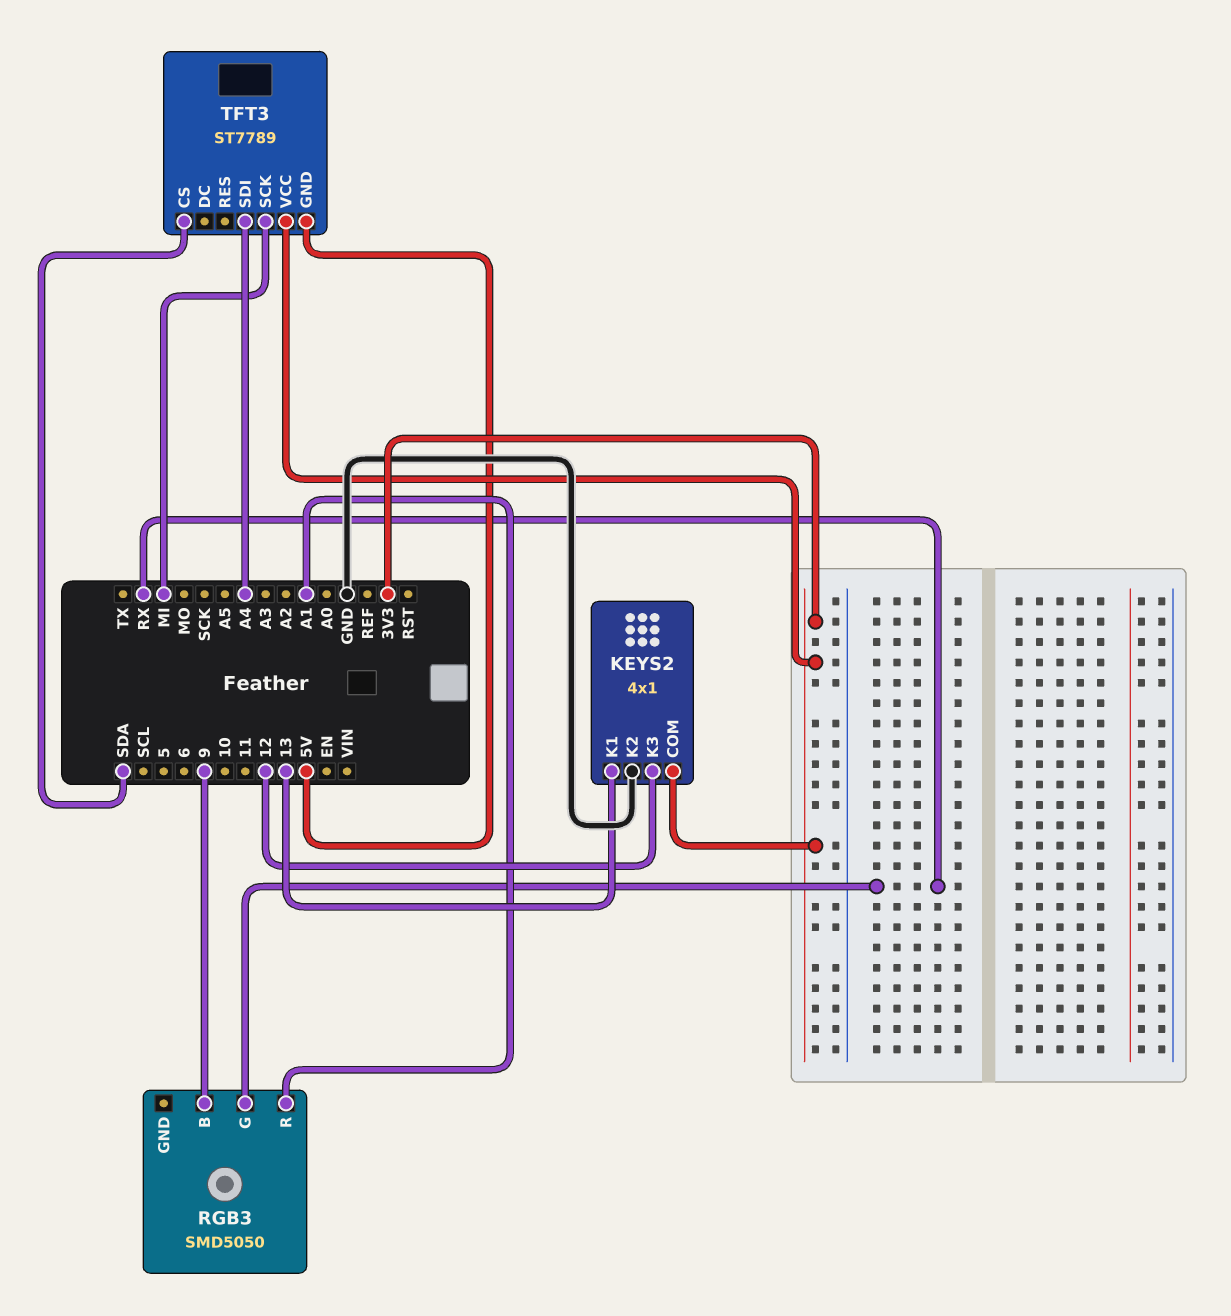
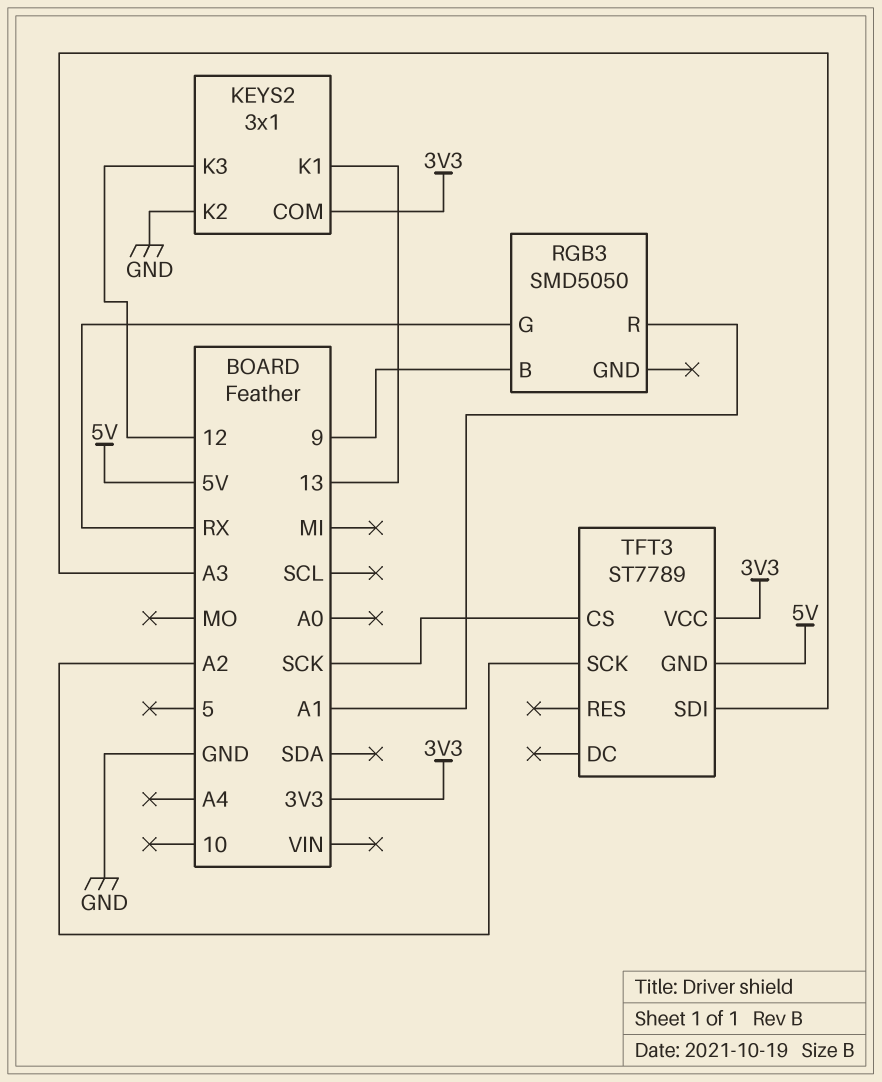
KEYS2: 4x1 -> 3x1
TFT3 pin CS: SDA -> SCK
TFT3 pin SCK: MI -> A2
TFT3 pin SDI: A4 -> A3

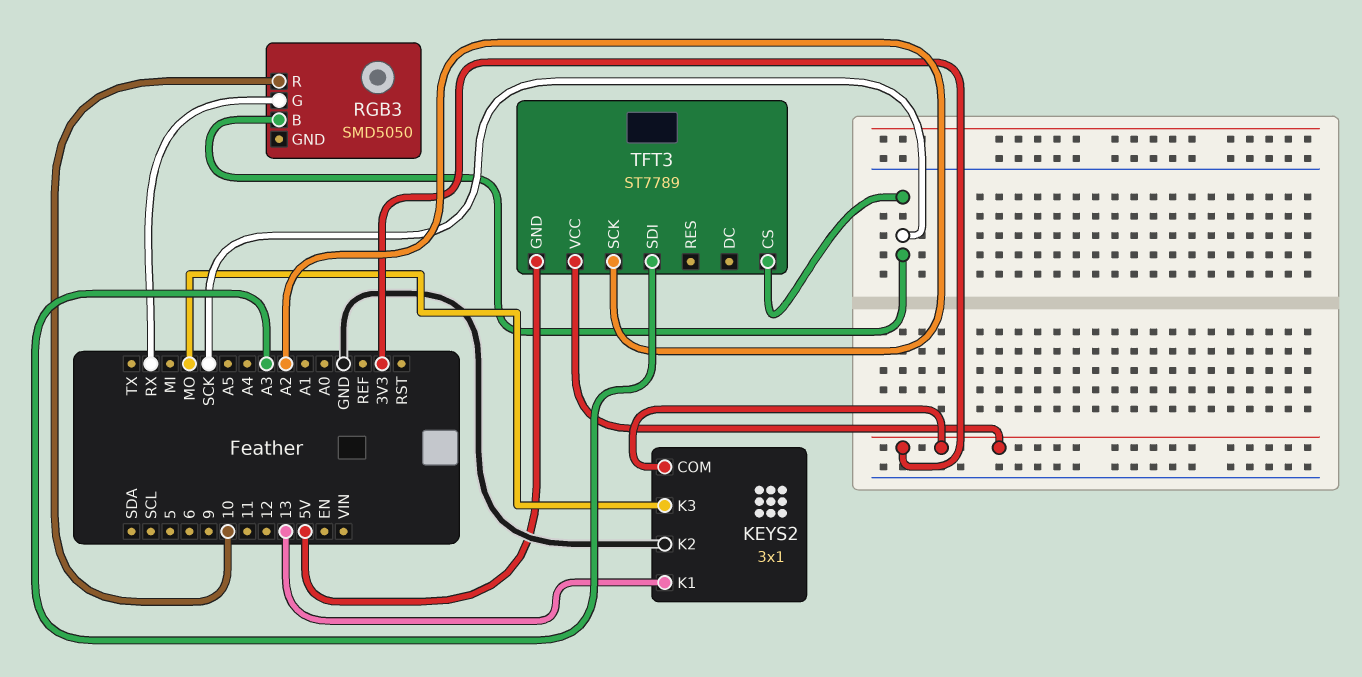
KEYS2 pin K3: 12 -> MO
RGB3 pin B: 9 -> SCK
RGB3 pin R: A1 -> 10

